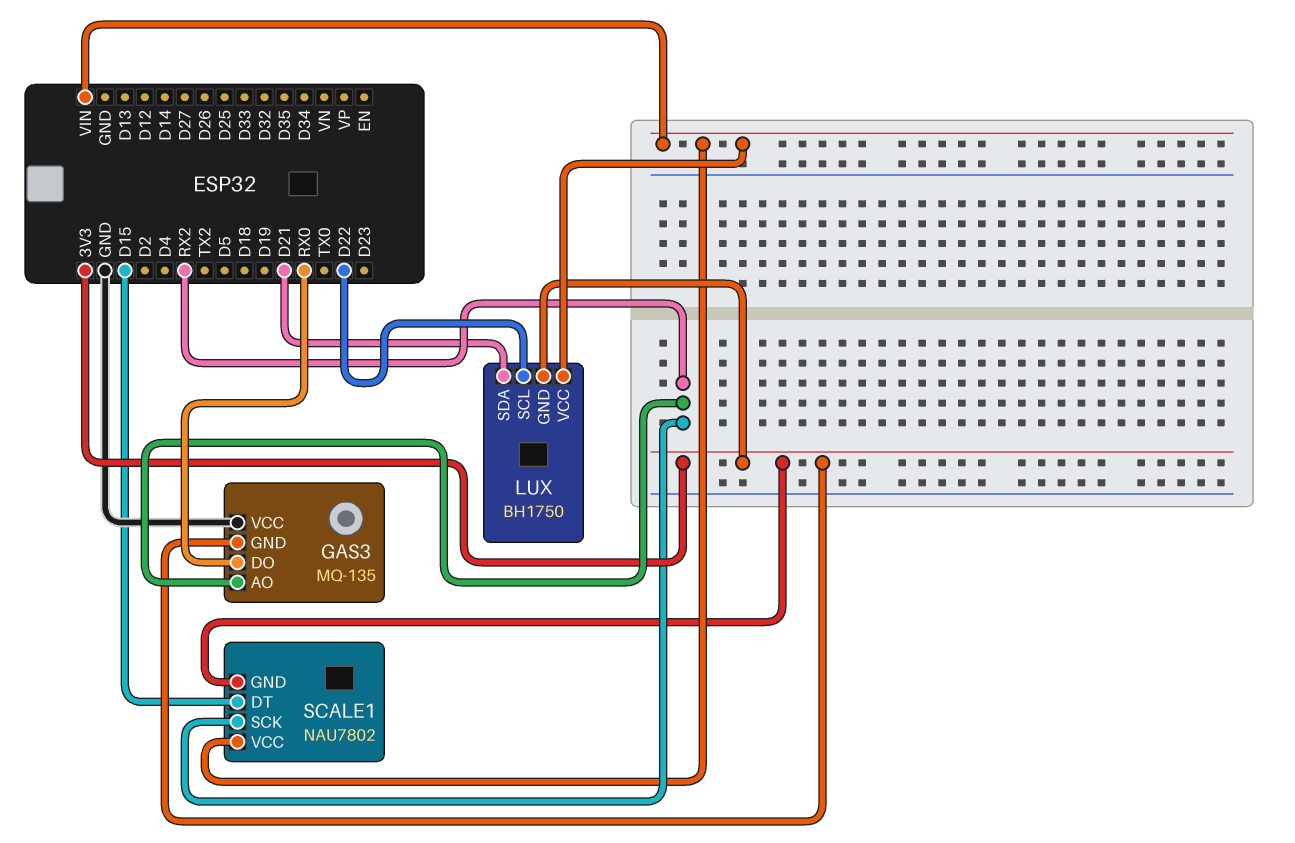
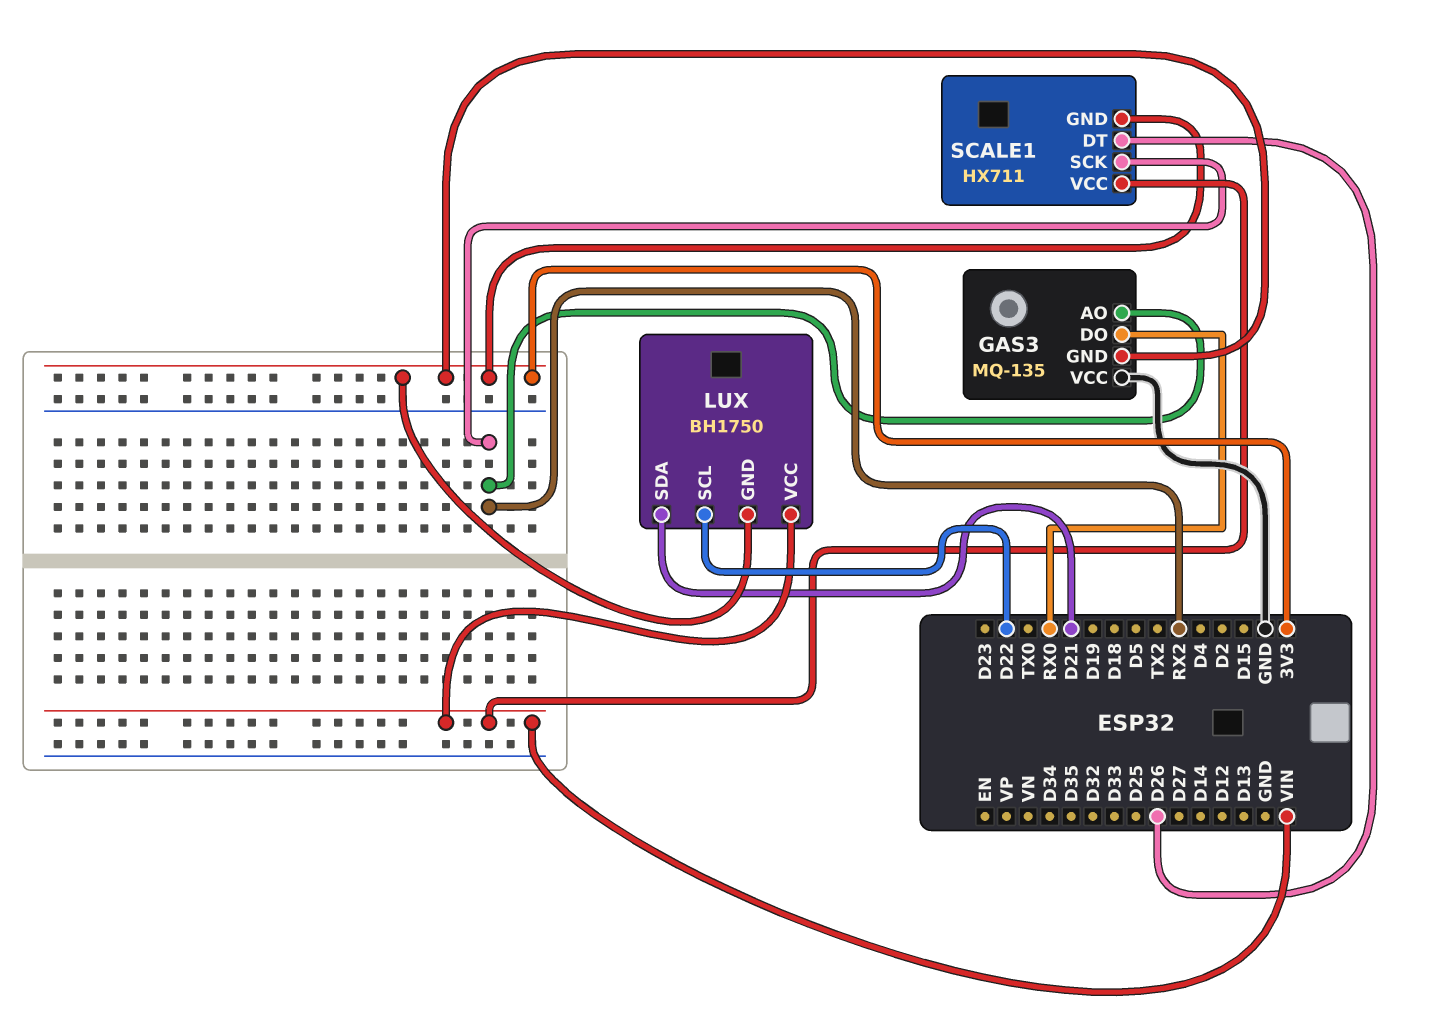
SCALE1: NAU7802 -> HX711
SCALE1 pin DT: D15 -> D26

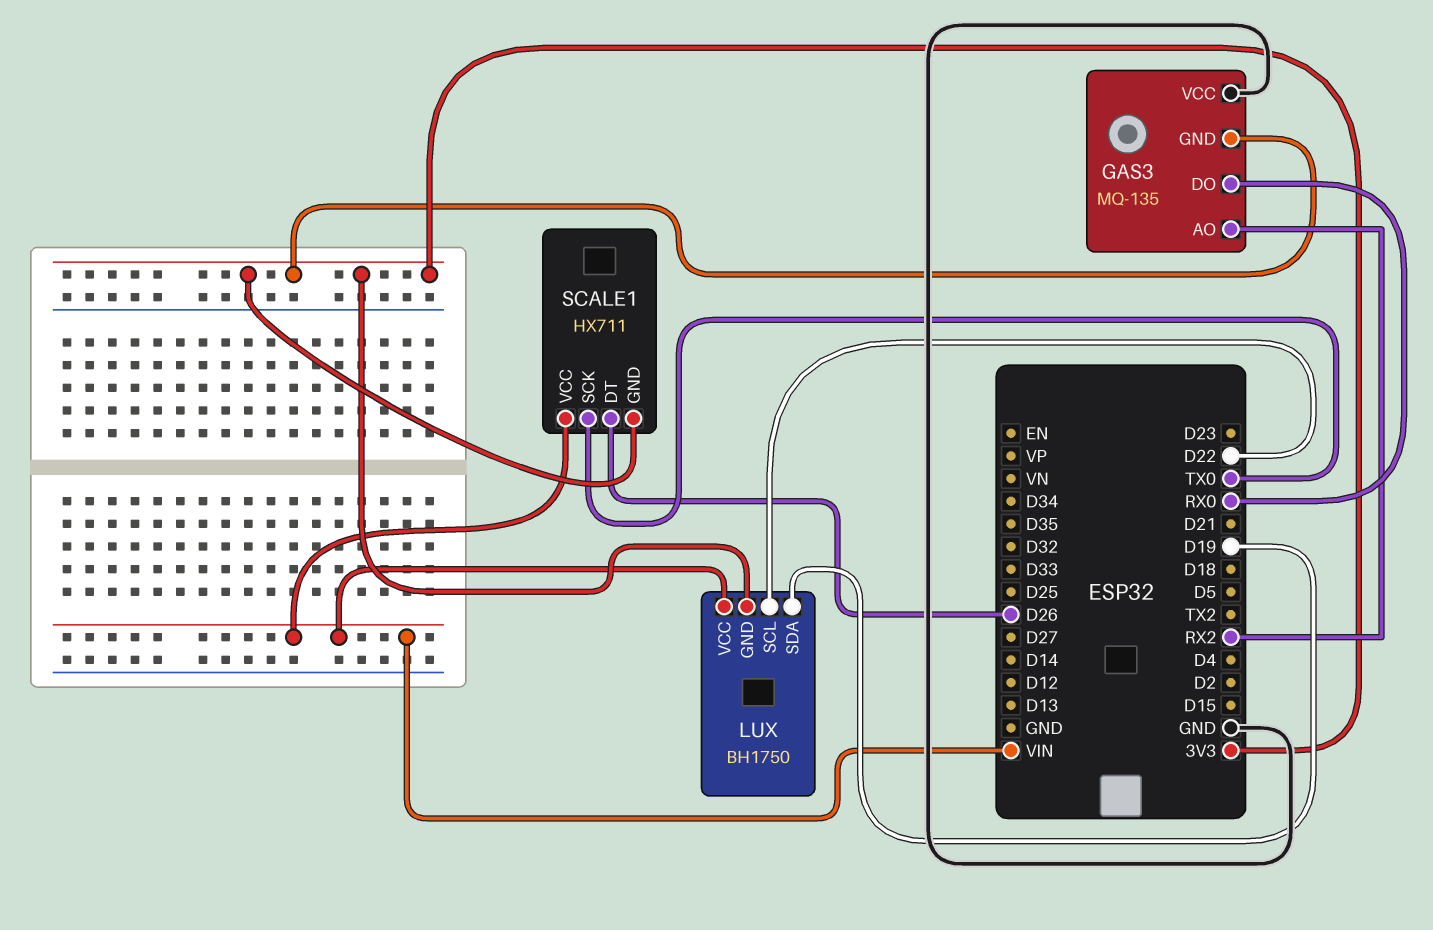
LUX pin SDA: D21 -> D19
SCALE1 pin SCK: RX2 -> TX0

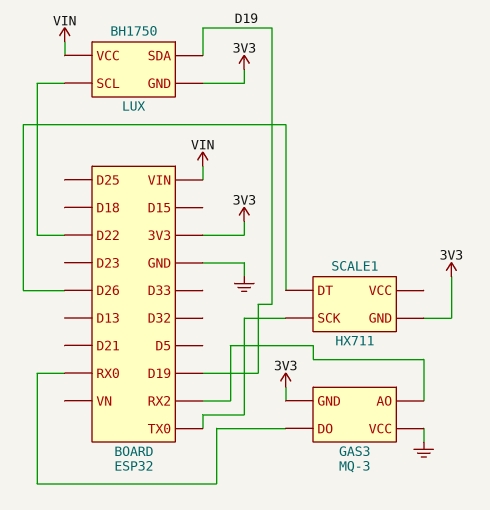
GAS3: MQ-135 -> MQ-3
SCALE1 pin VCC: VIN -> none

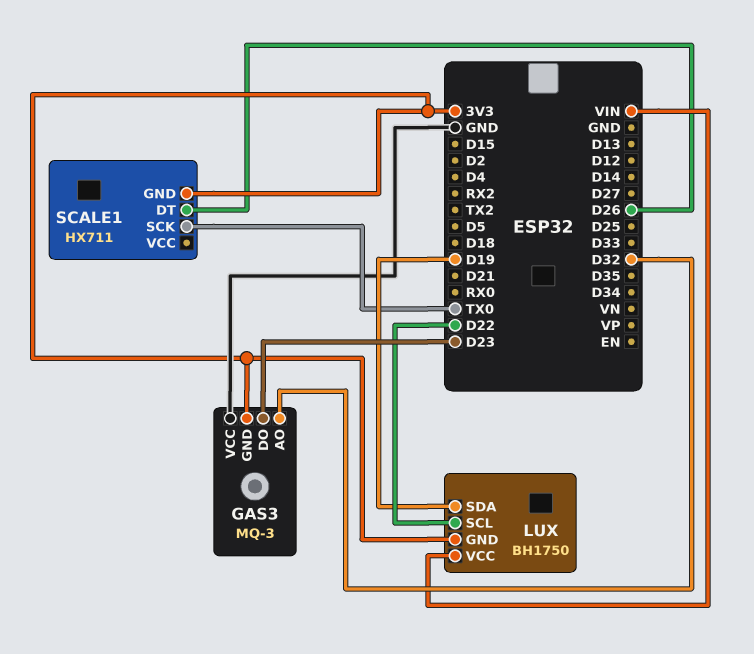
GAS3 pin AO: RX2 -> D32
GAS3 pin DO: RX0 -> D23

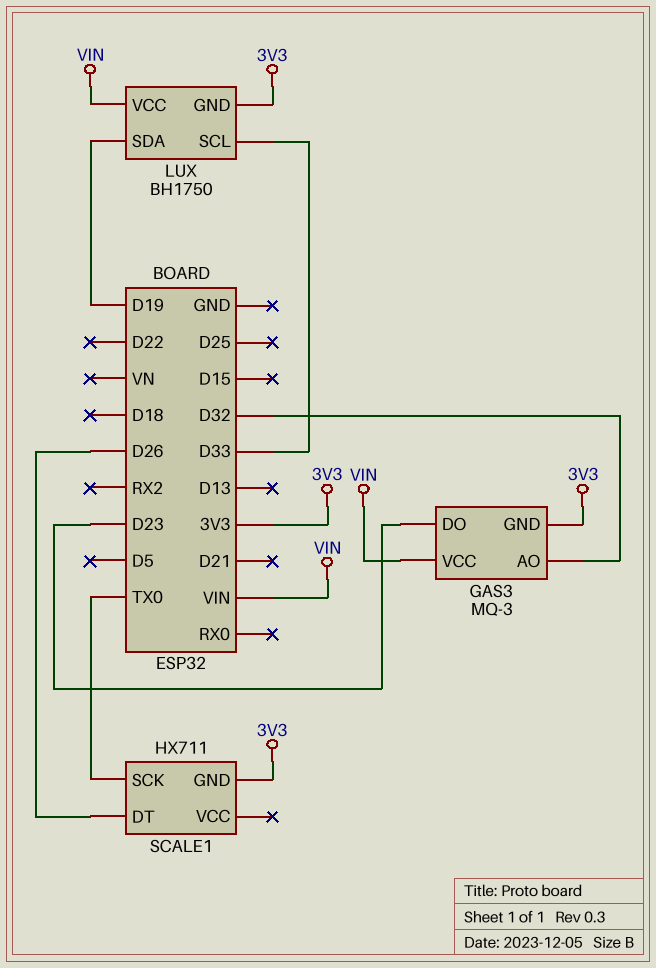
GAS3 pin VCC: GND -> VIN
LUX pin SCL: D22 -> D33

